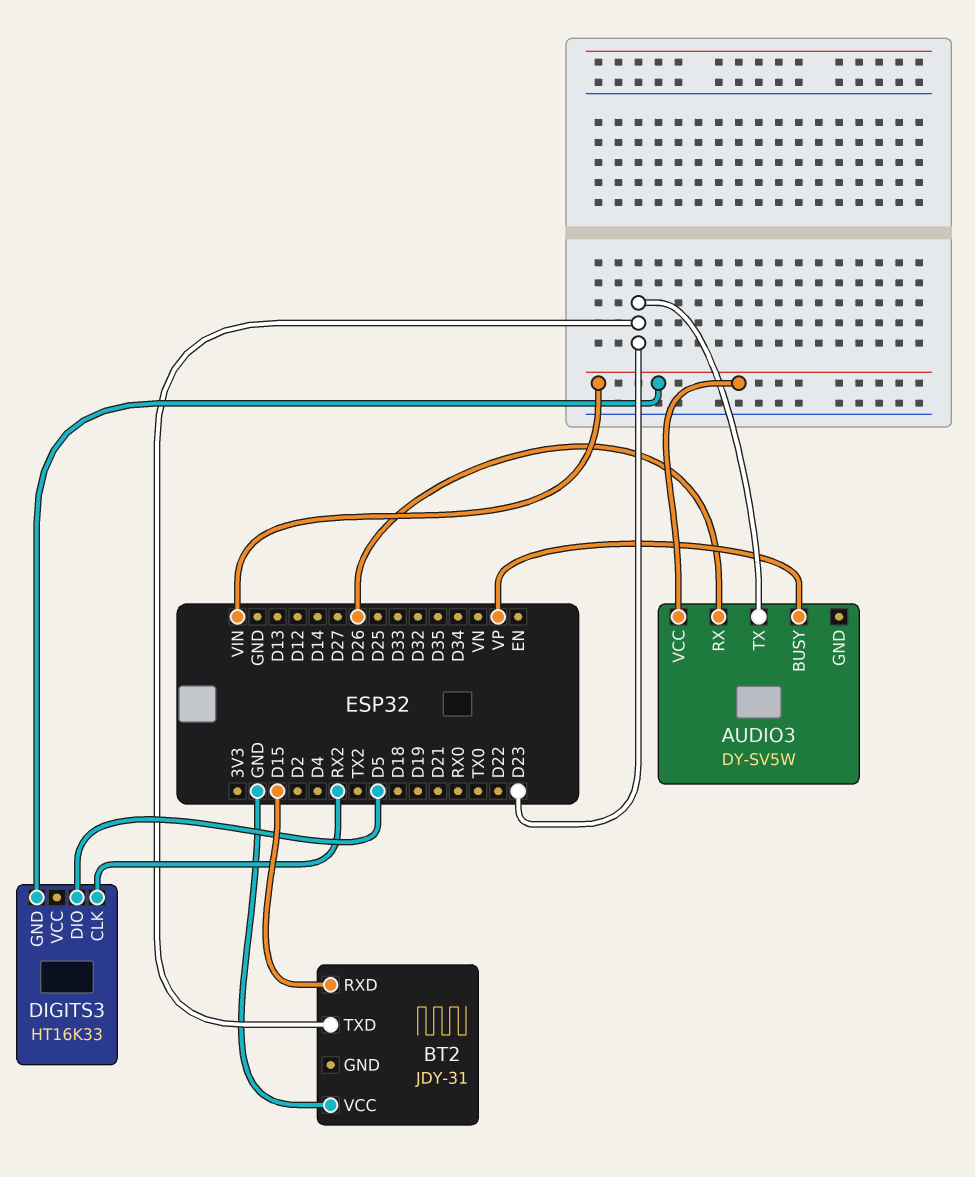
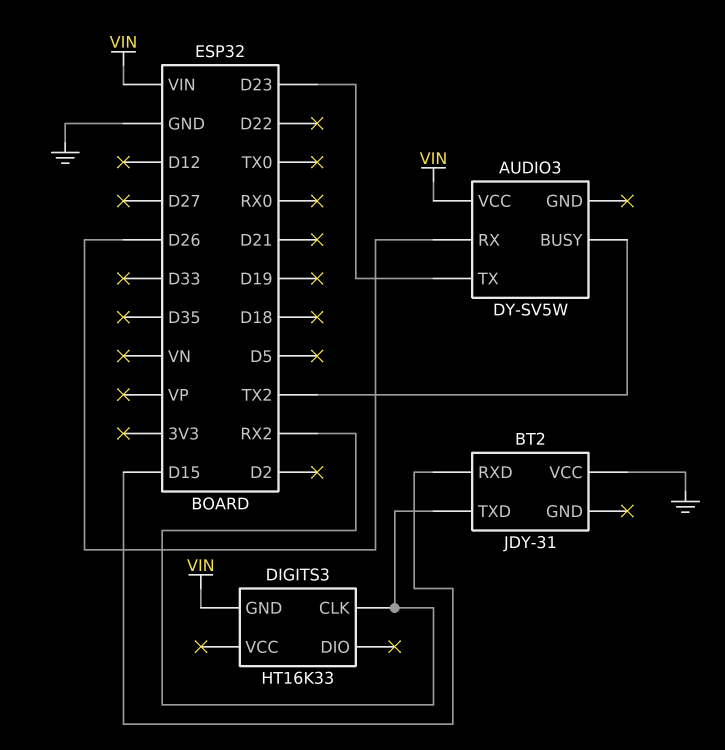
AUDIO3 pin BUSY: VP -> TX2
BT2 pin TXD: D23 -> RX2
DIGITS3 pin DIO: D5 -> none

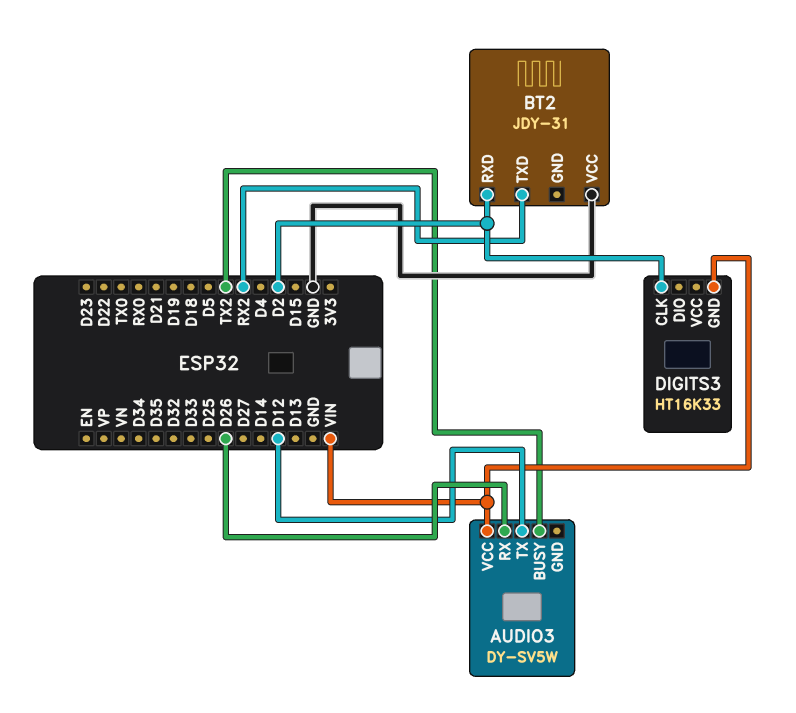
AUDIO3 pin TX: D23 -> D12
BT2 pin RXD: D15 -> D2
DIGITS3 pin CLK: RX2 -> D2

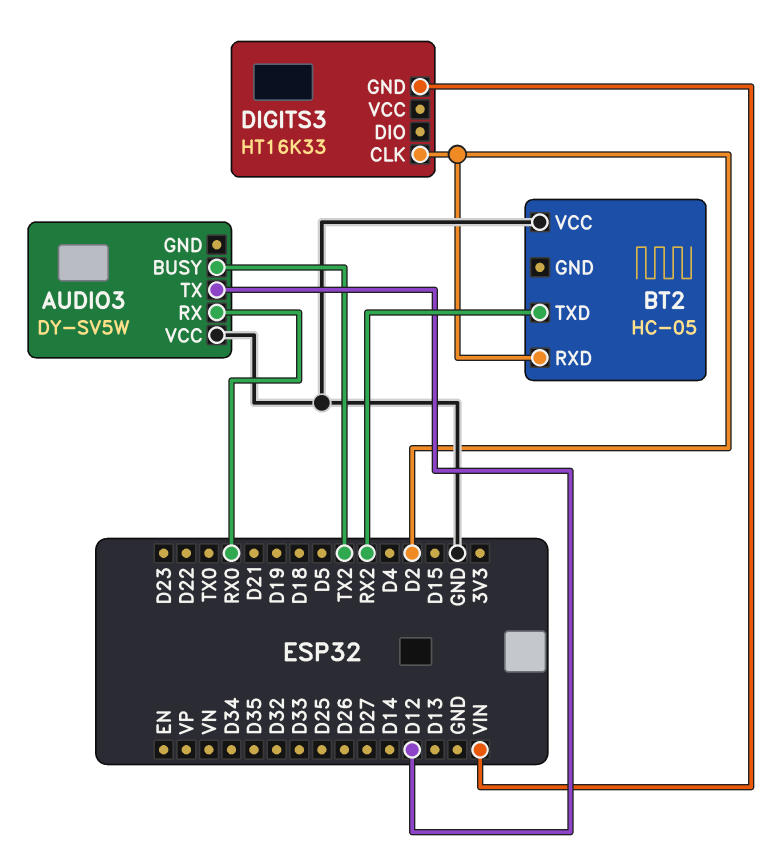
AUDIO3 pin RX: D26 -> RX0
AUDIO3 pin VCC: VIN -> GND
BT2: JDY-31 -> HC-05

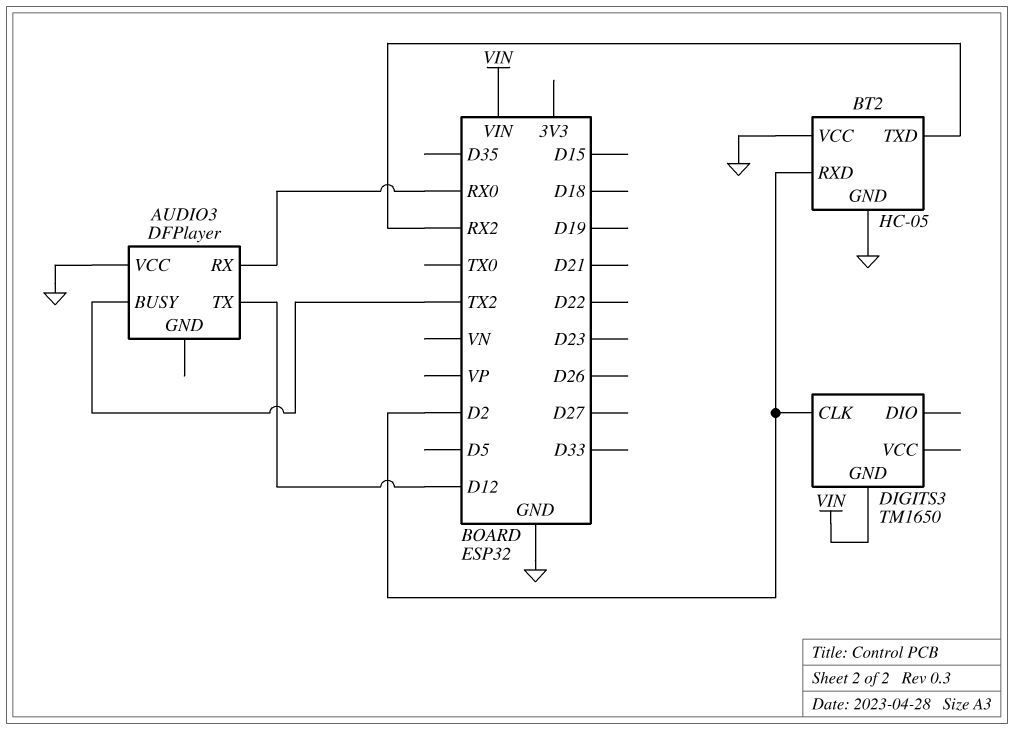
AUDIO3: DY-SV5W -> DFPlayer
BT2 pin GND: none -> GND
DIGITS3: HT16K33 -> TM1650

